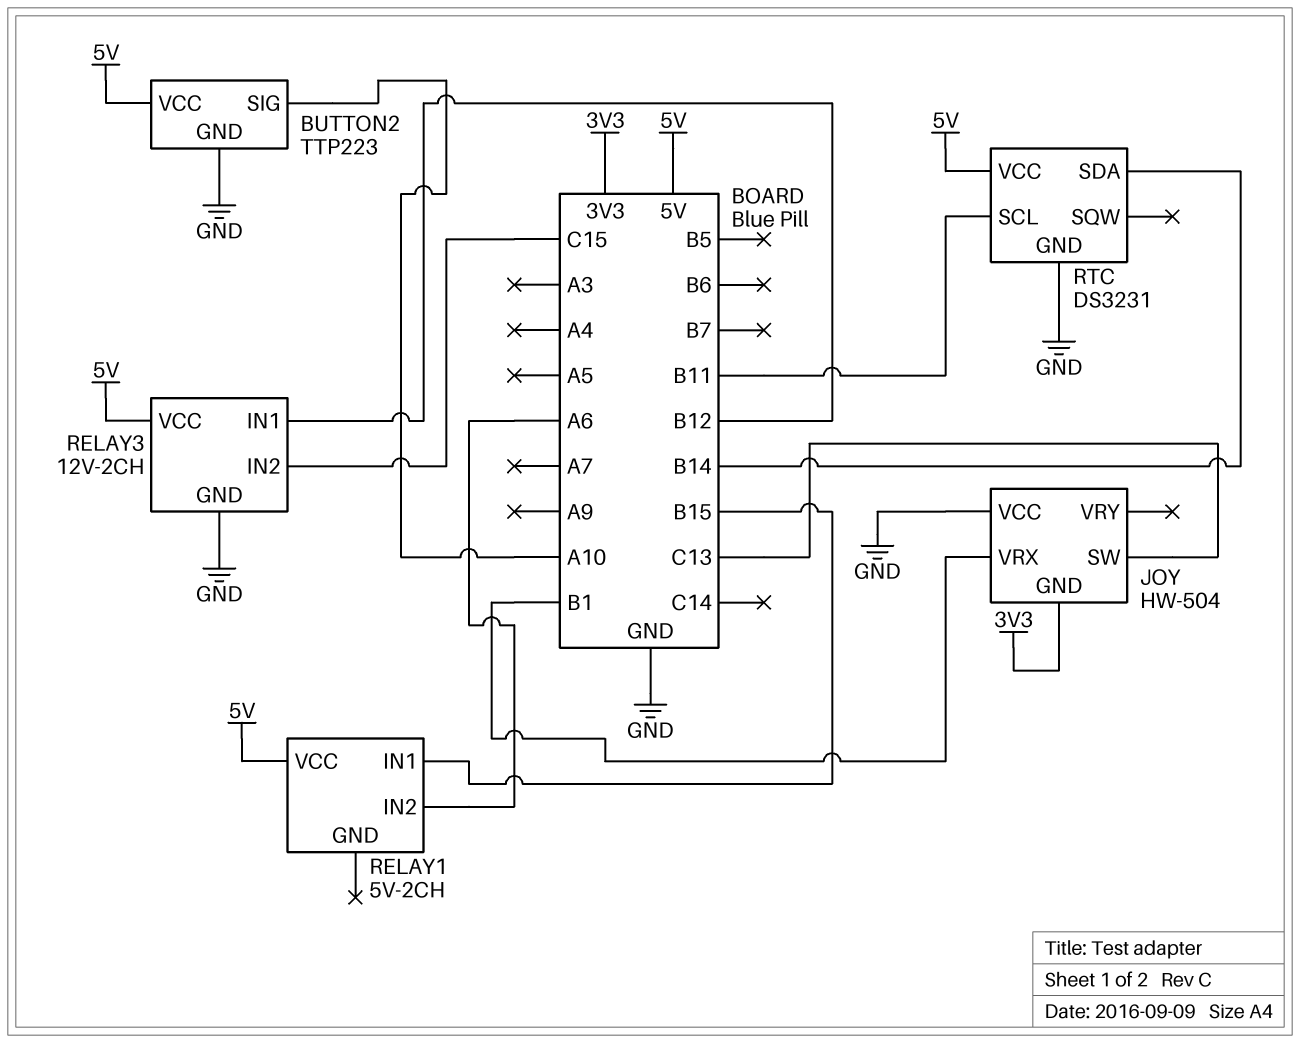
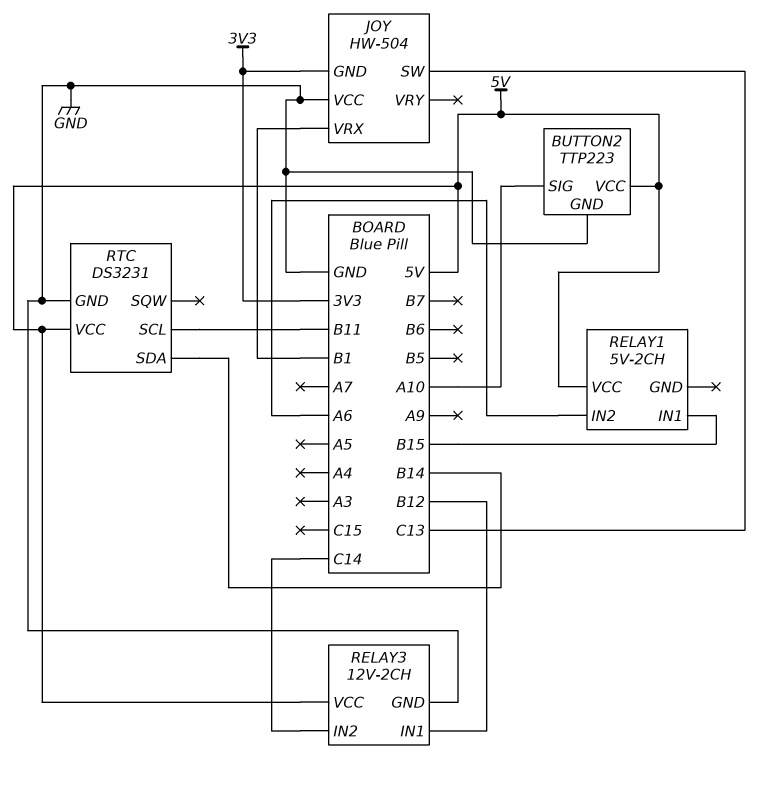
RELAY3 pin IN2: C15 -> C14

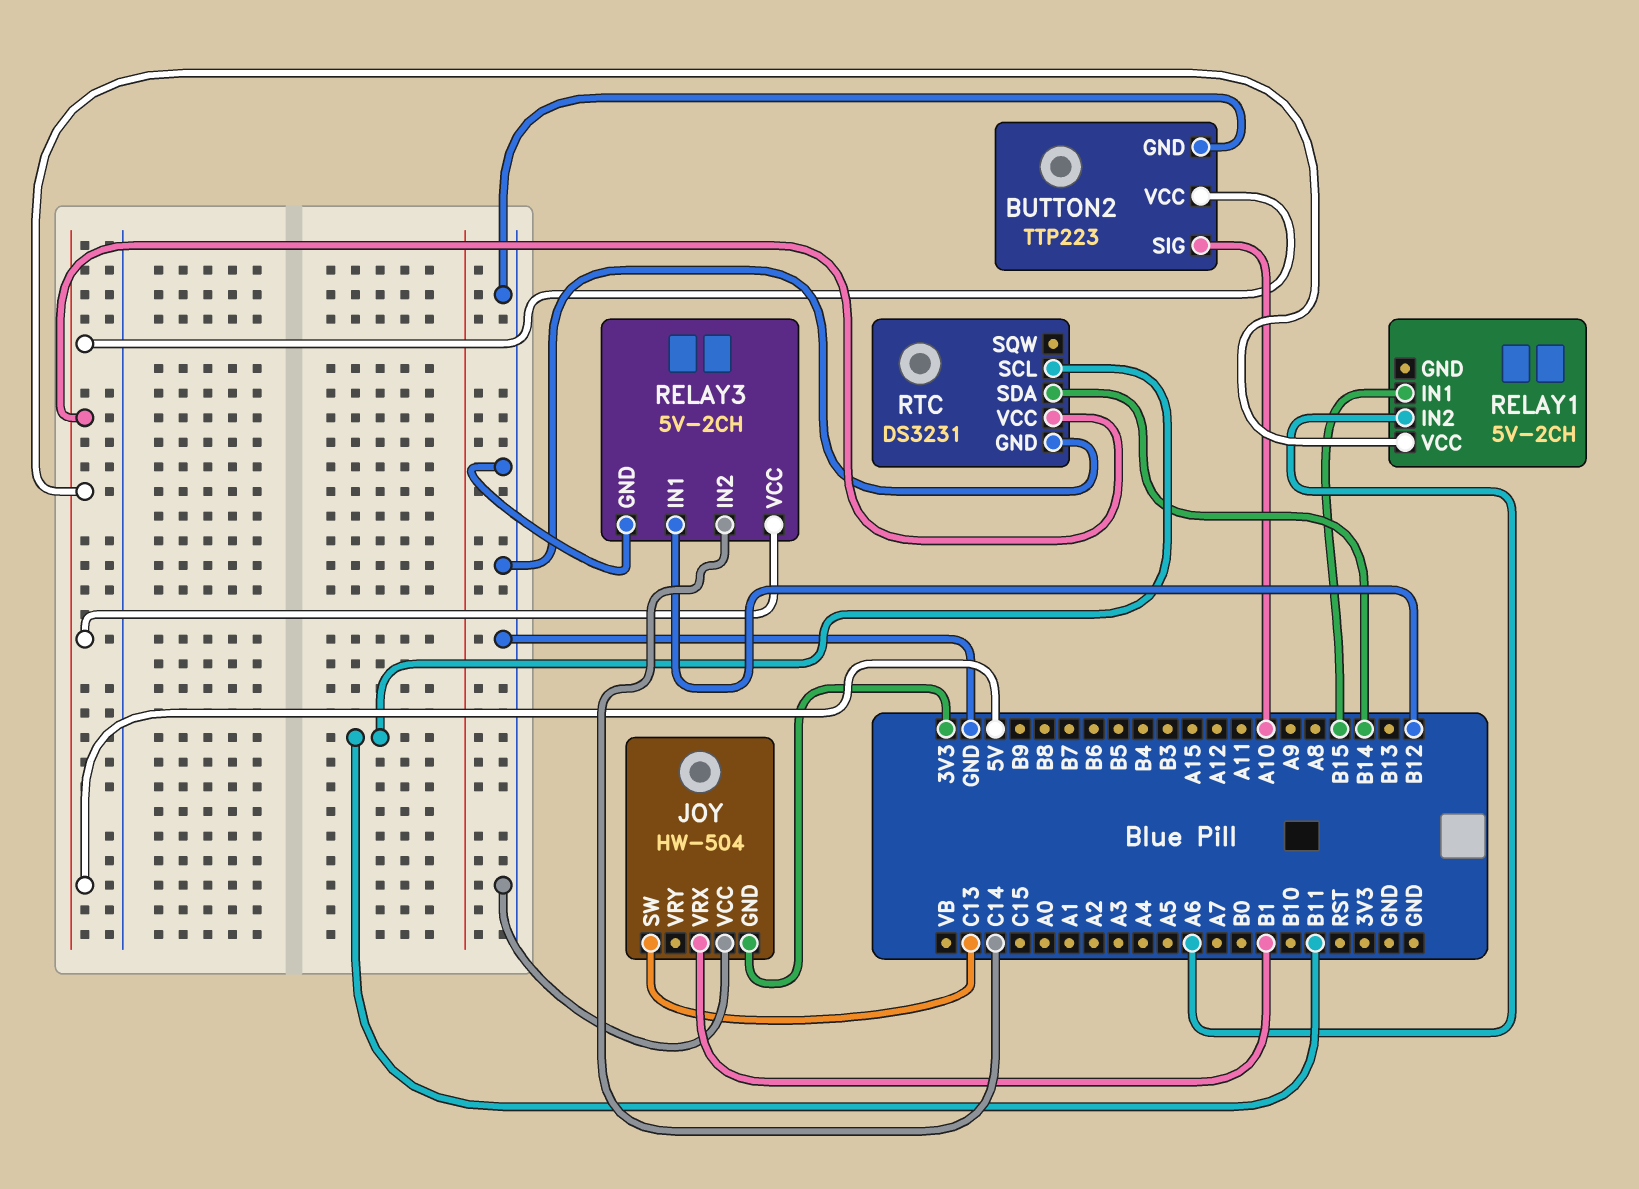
RELAY3: 12V-2CH -> 5V-2CH

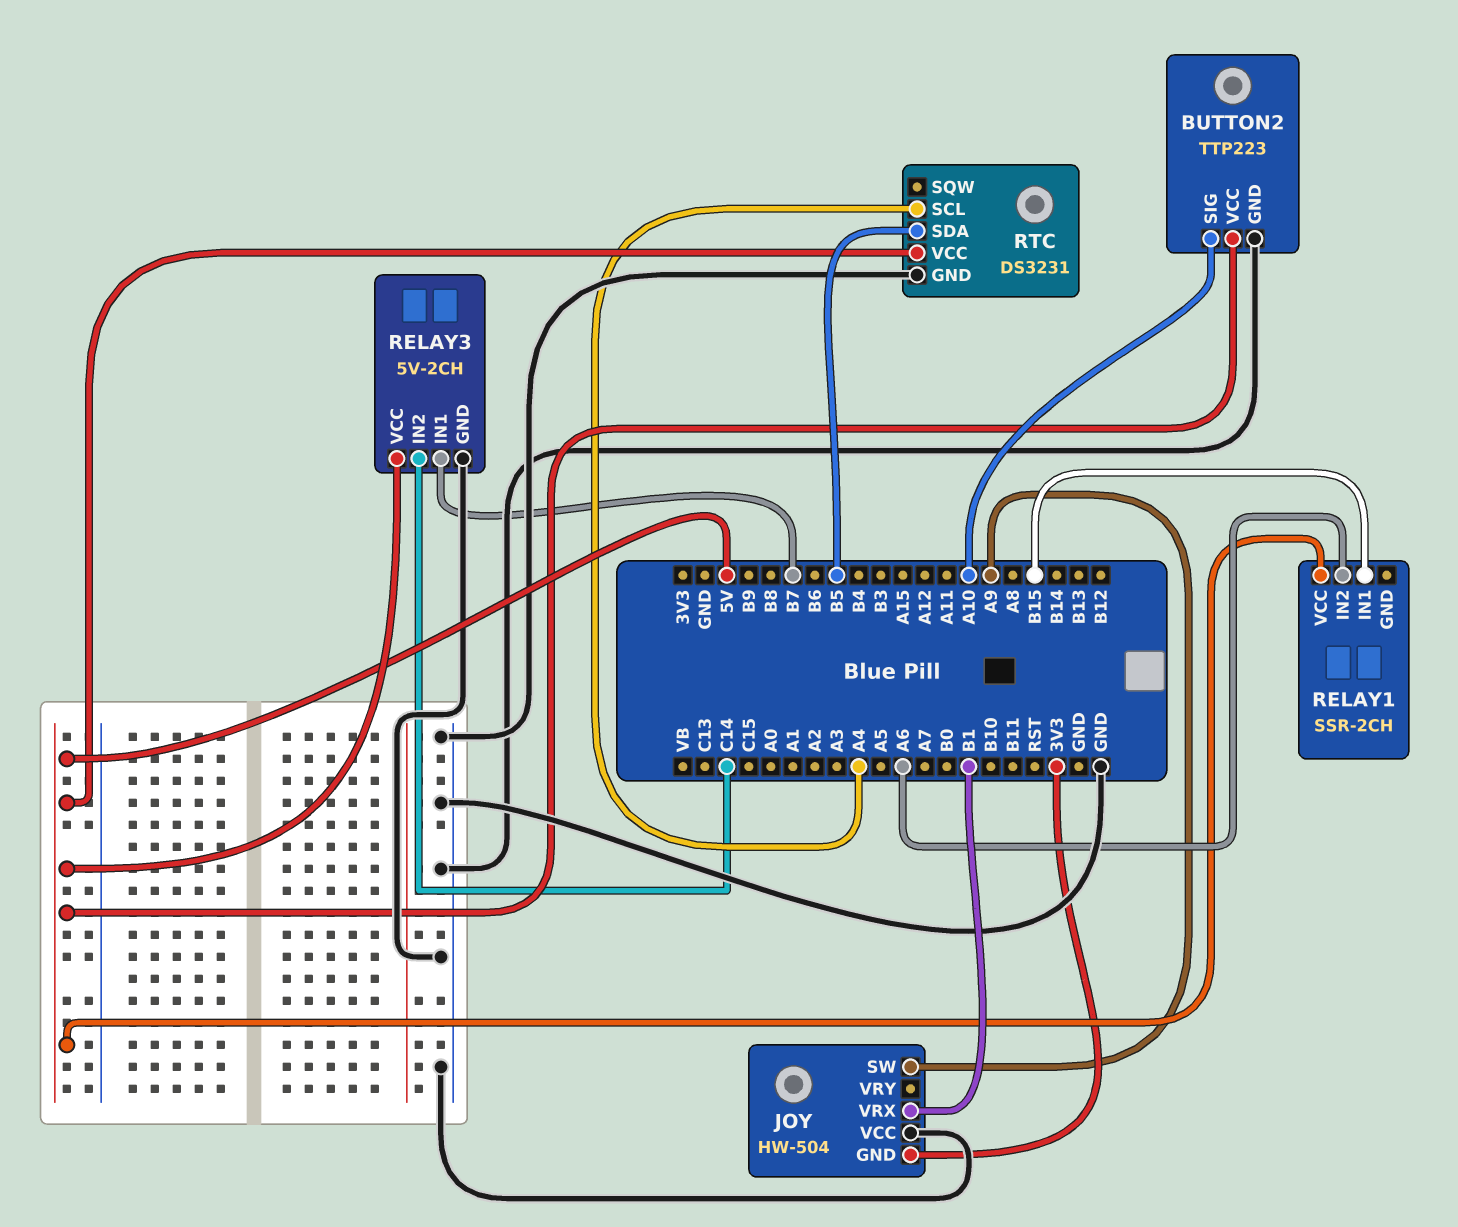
JOY pin SW: C13 -> A9
RELAY1: 5V-2CH -> SSR-2CH
RELAY3 pin IN1: B12 -> B7
RTC pin SCL: B11 -> A4
RTC pin SDA: B14 -> B5

